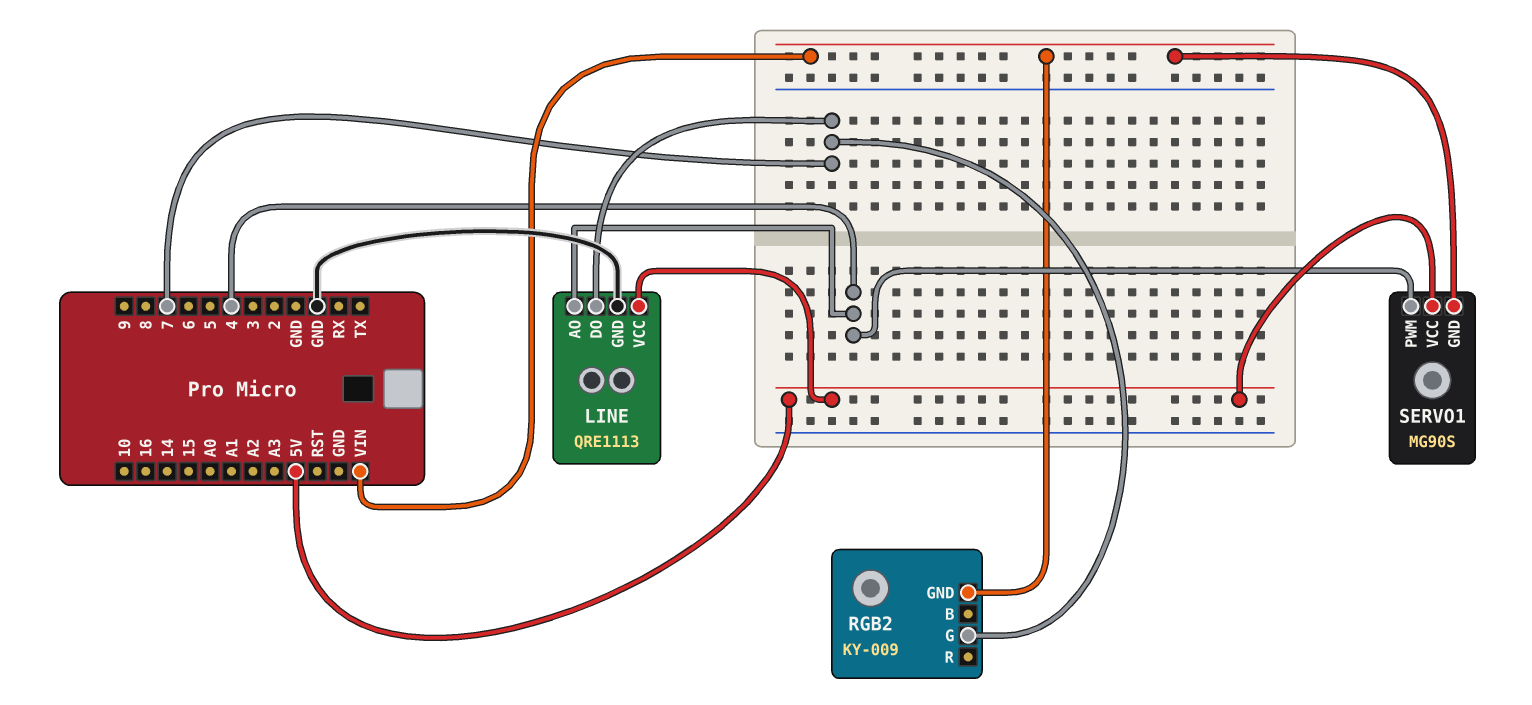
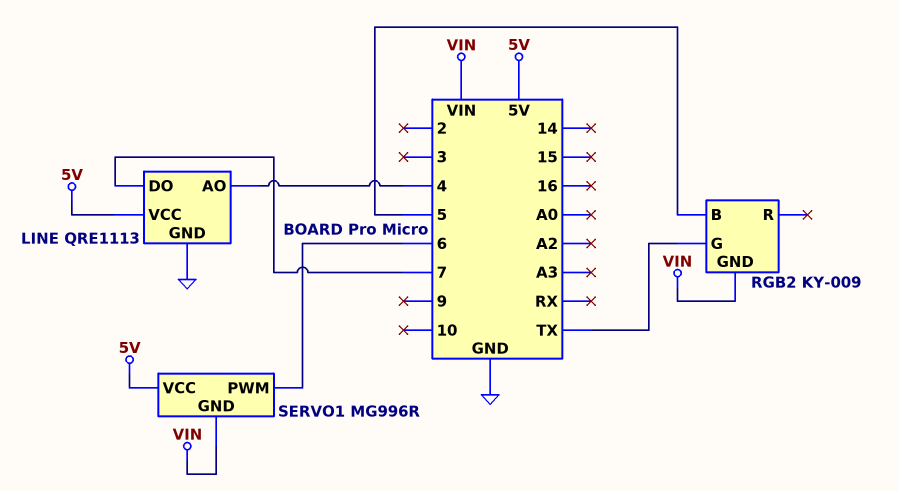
RGB2 pin B: none -> 5
RGB2 pin G: 7 -> TX
SERVO1: MG90S -> MG996R
SERVO1 pin PWM: 4 -> 6

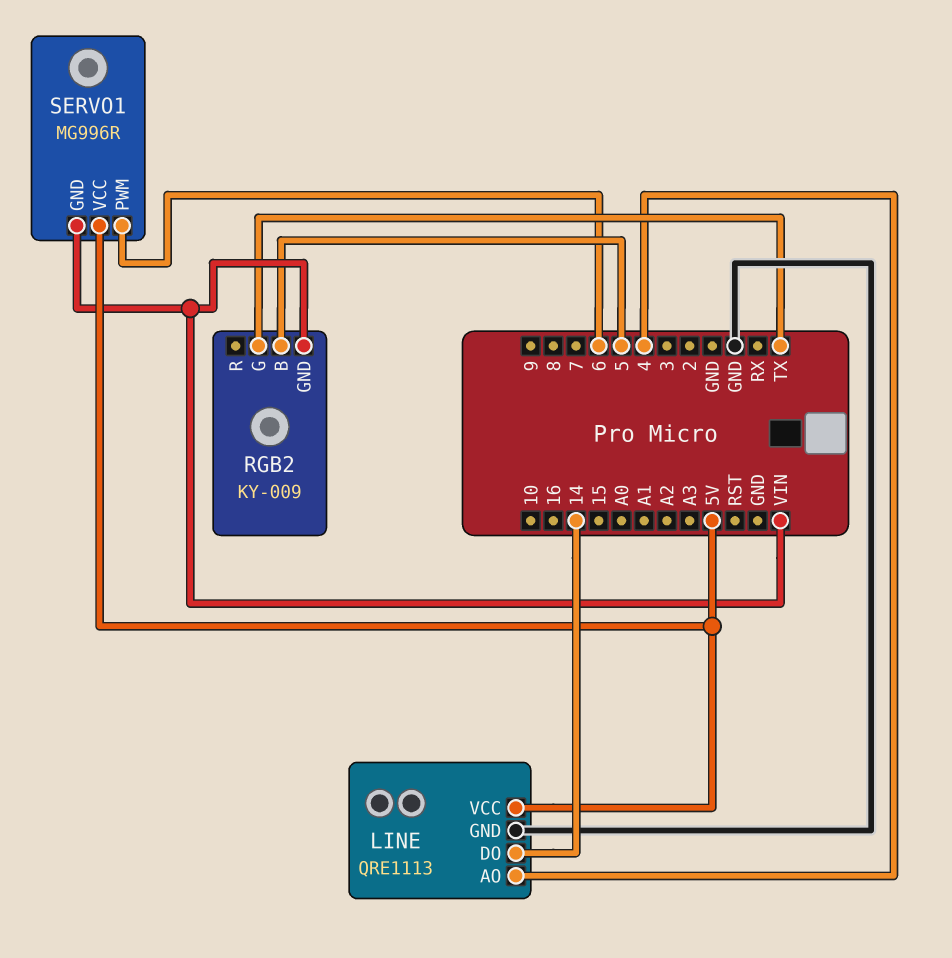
LINE pin DO: 7 -> 14

